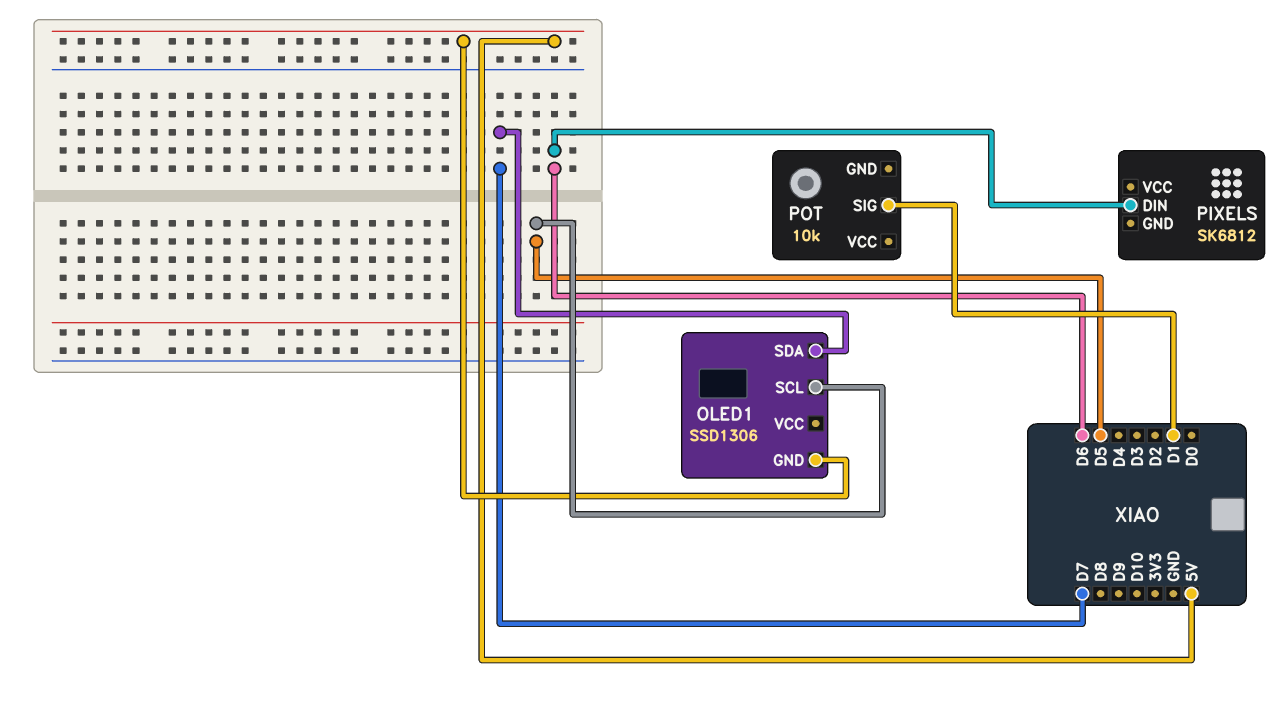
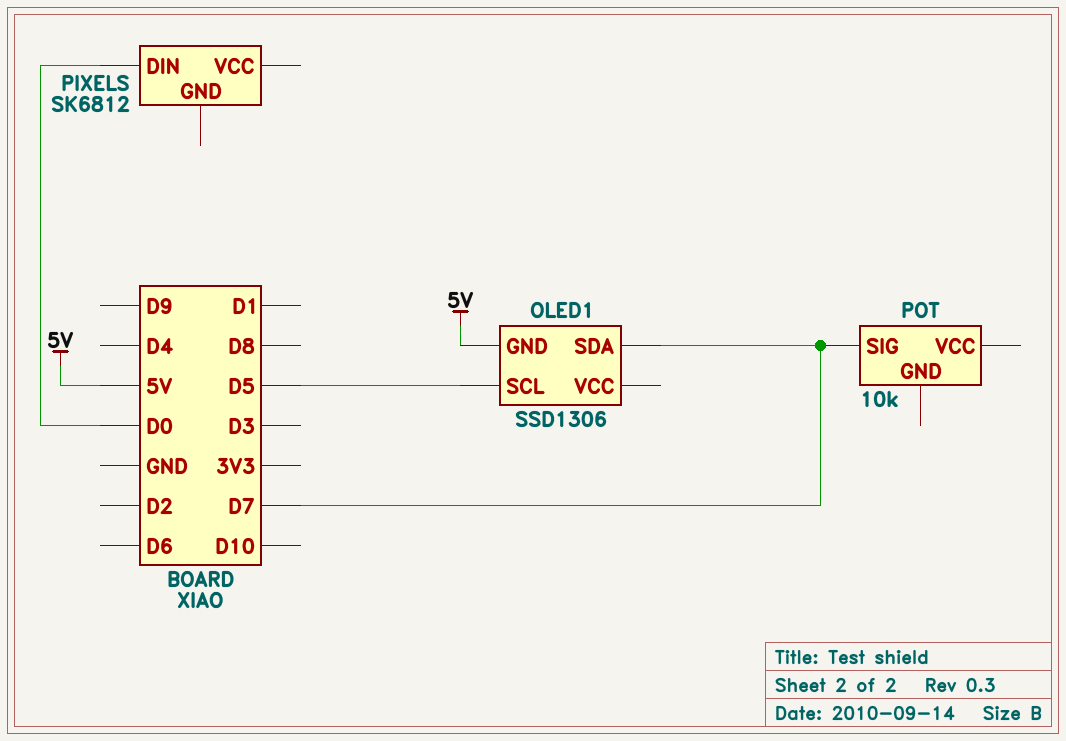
PIXELS pin DIN: D6 -> D0
POT pin SIG: D1 -> D7

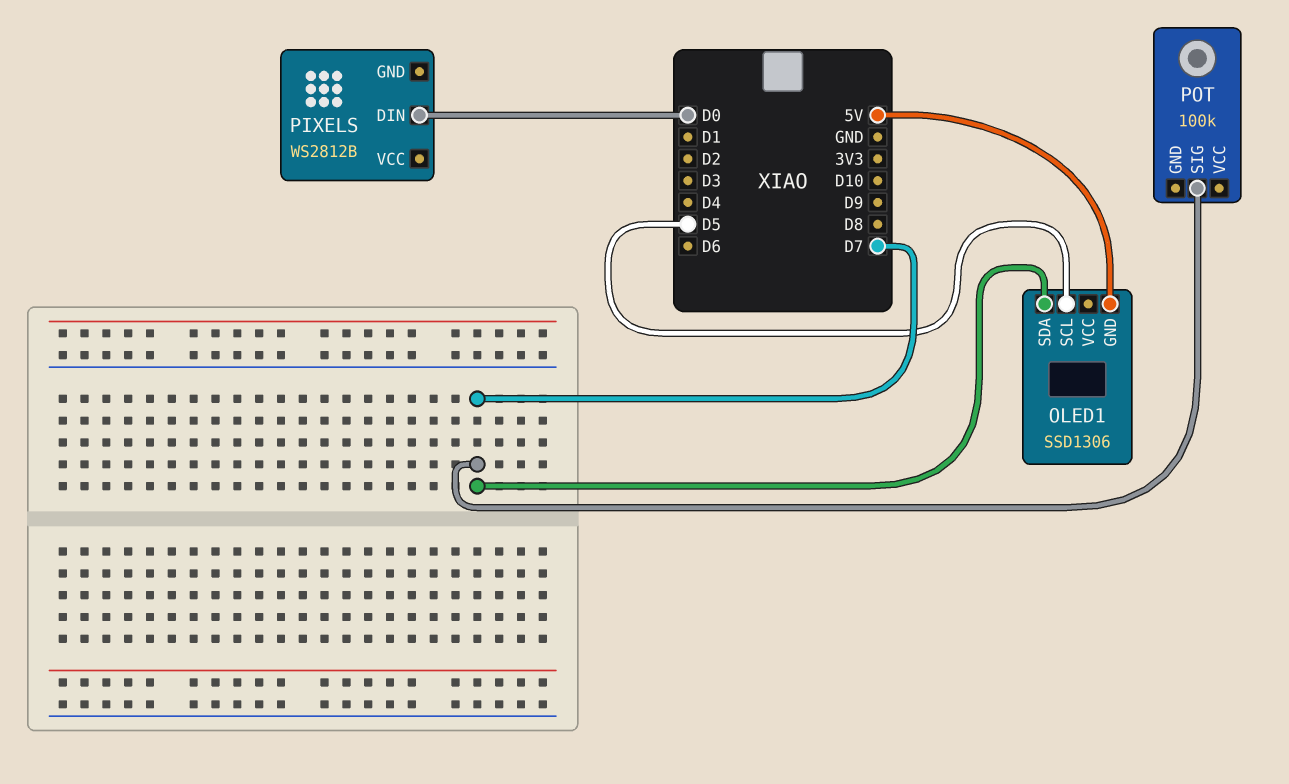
PIXELS: SK6812 -> WS2812B
POT: 10k -> 100k

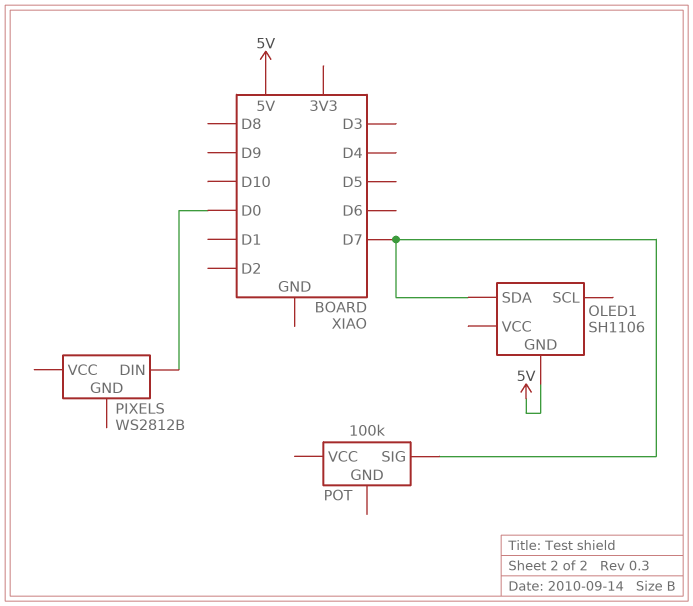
OLED1: SSD1306 -> SH1106
OLED1 pin SCL: D5 -> none

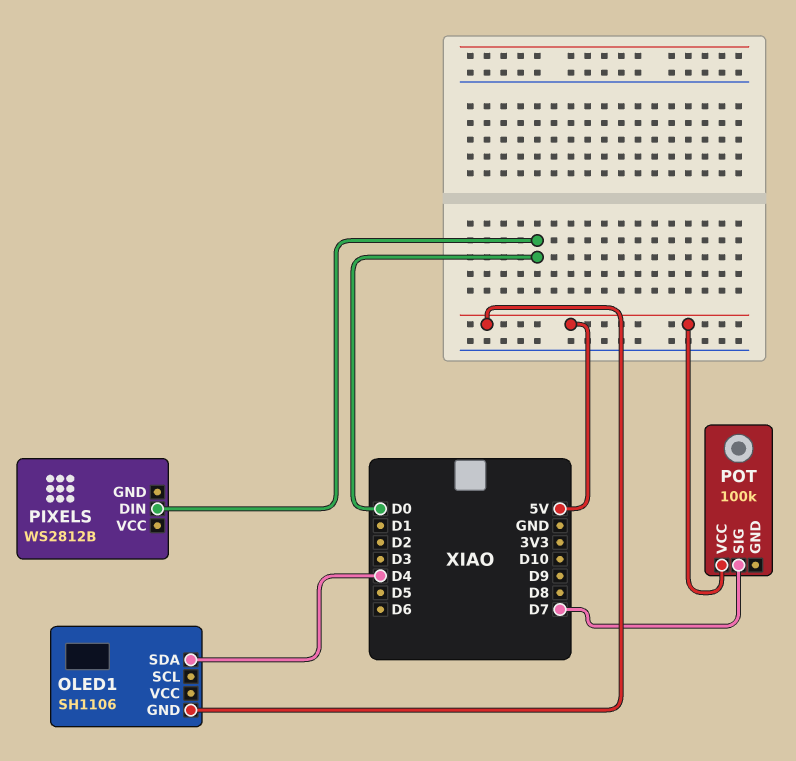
OLED1 pin SDA: D7 -> D4
POT pin VCC: none -> 5V

